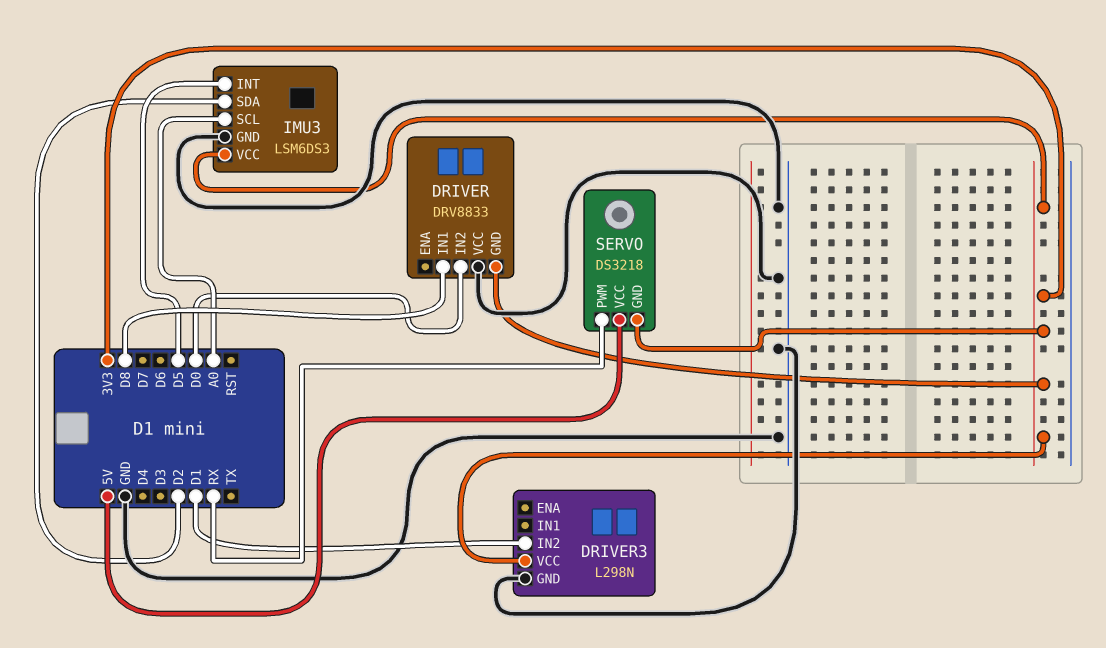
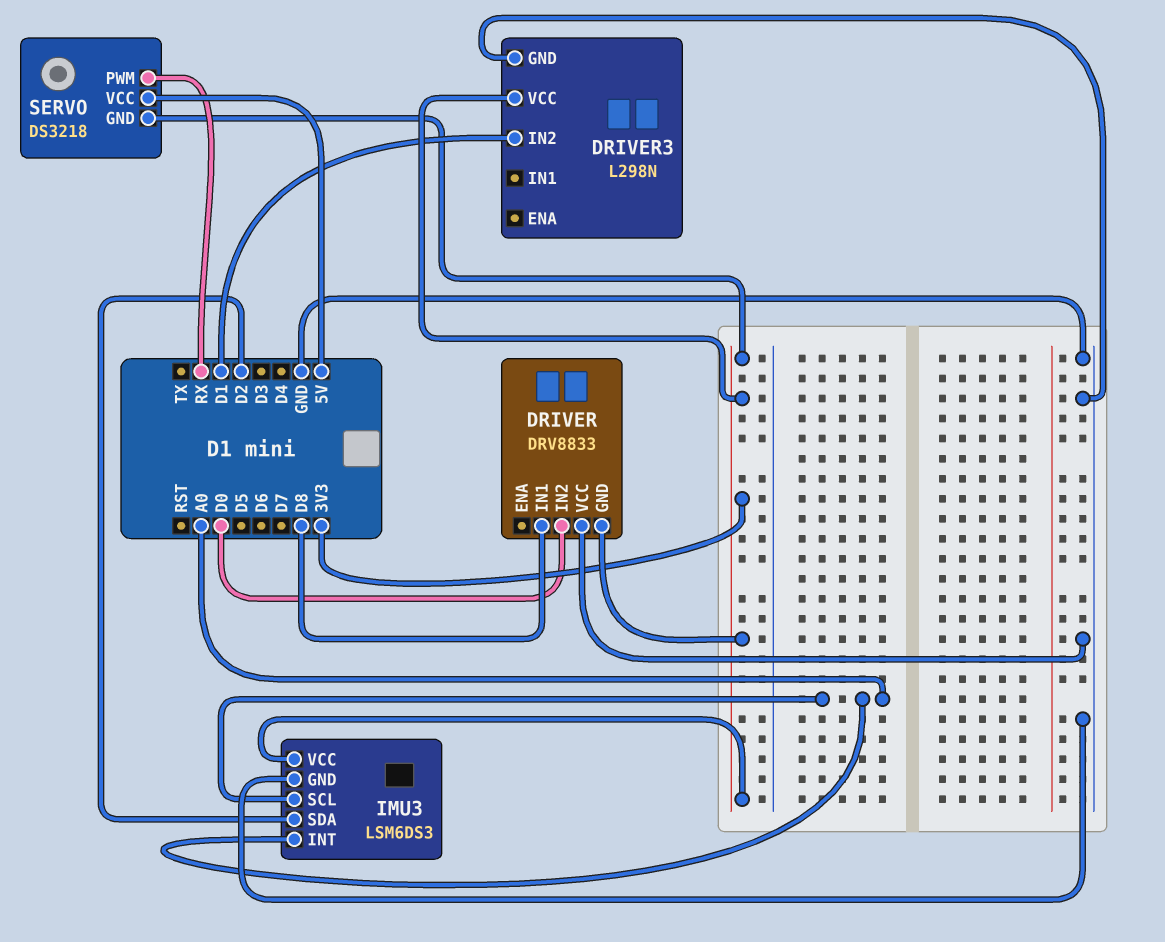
IMU3 pin INT: D5 -> A0

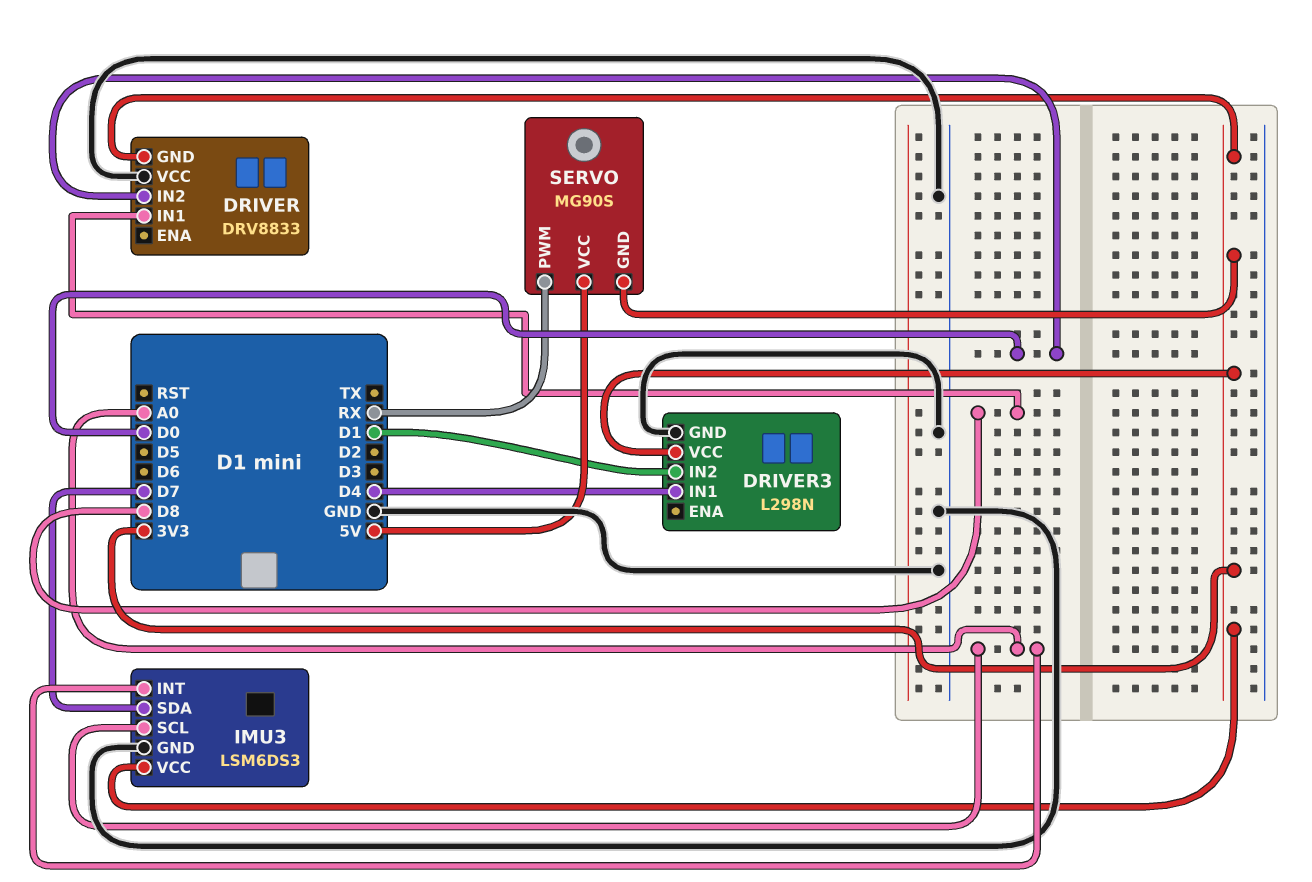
DRIVER3 pin IN1: none -> D4
IMU3 pin SDA: D2 -> D7
SERVO: DS3218 -> MG90S

